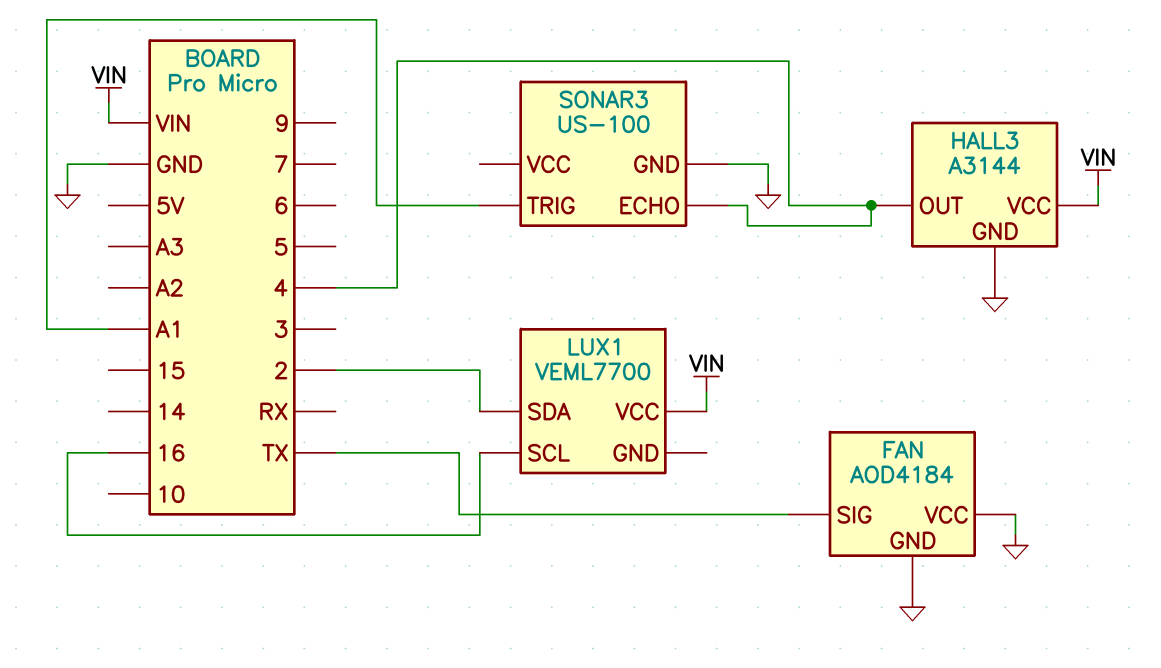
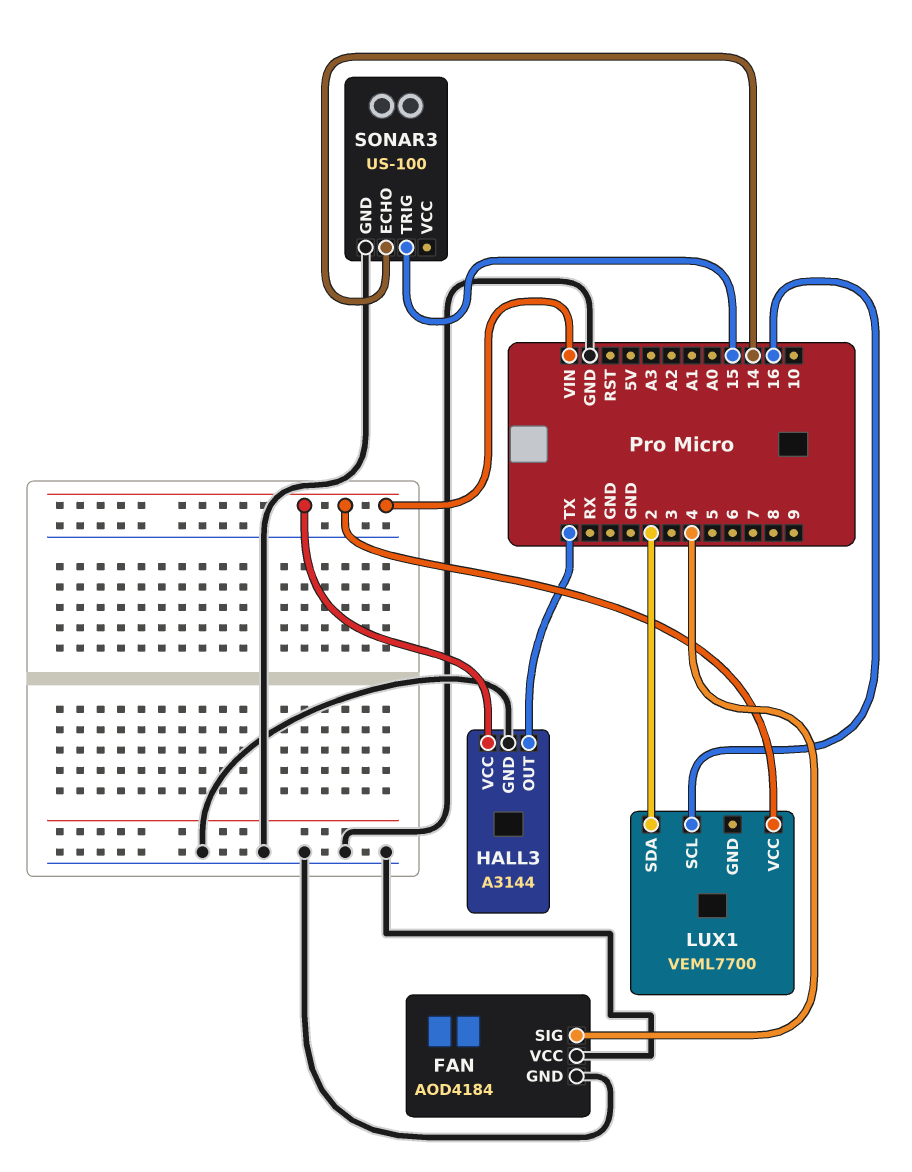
FAN pin SIG: TX -> 4
HALL3 pin OUT: 4 -> TX
SONAR3 pin ECHO: 4 -> 14
SONAR3 pin TRIG: A1 -> 15

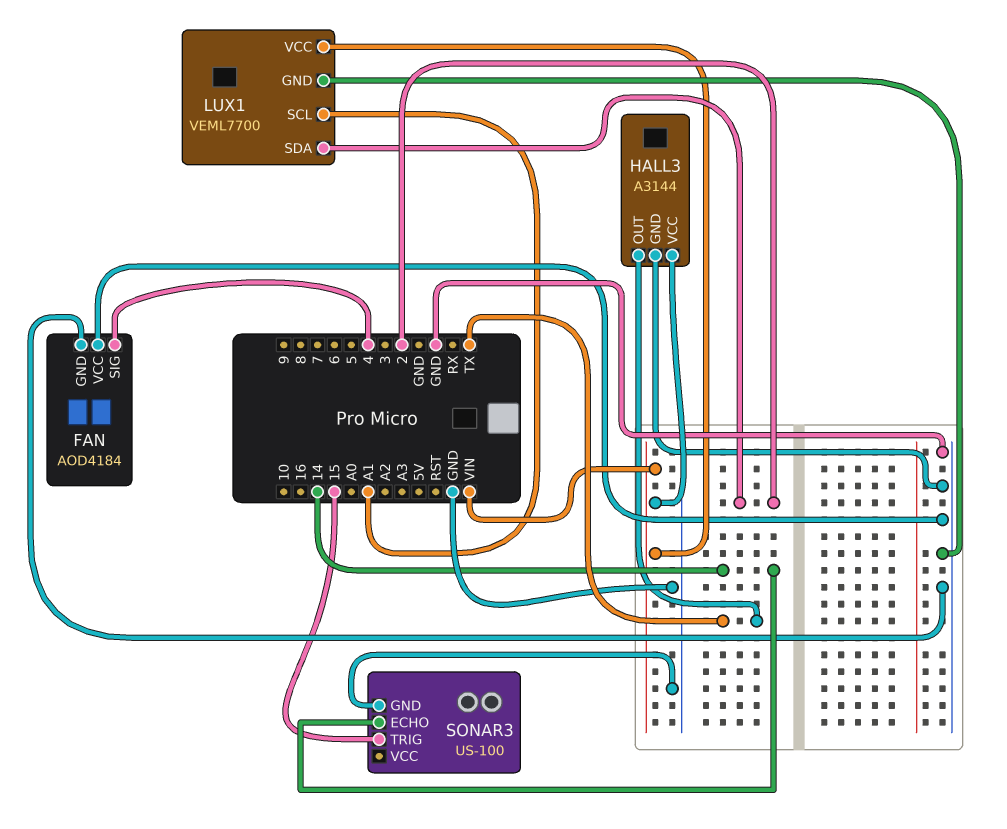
LUX1 pin GND: none -> GND
LUX1 pin SCL: 16 -> A1

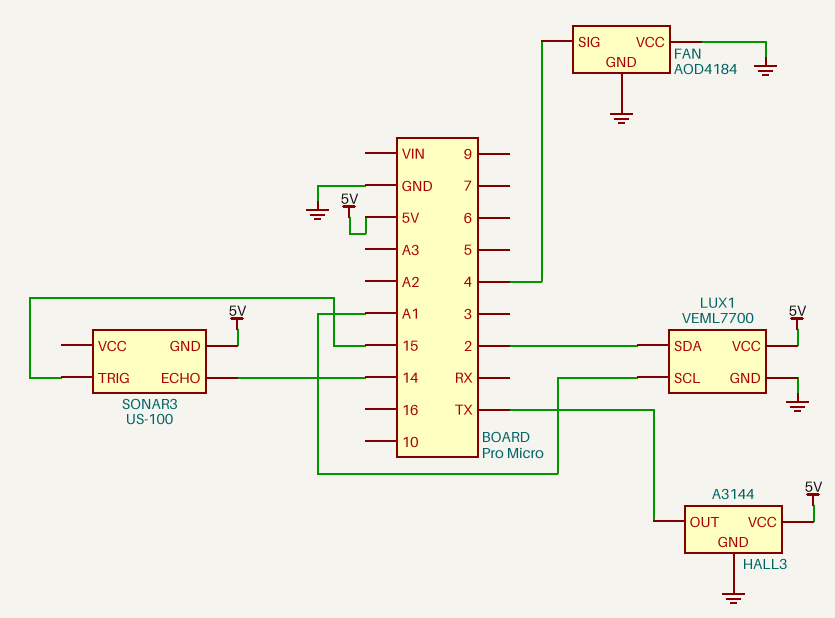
HALL3 pin VCC: VIN -> 5V
LUX1 pin VCC: VIN -> 5V
SONAR3 pin GND: GND -> 5V

